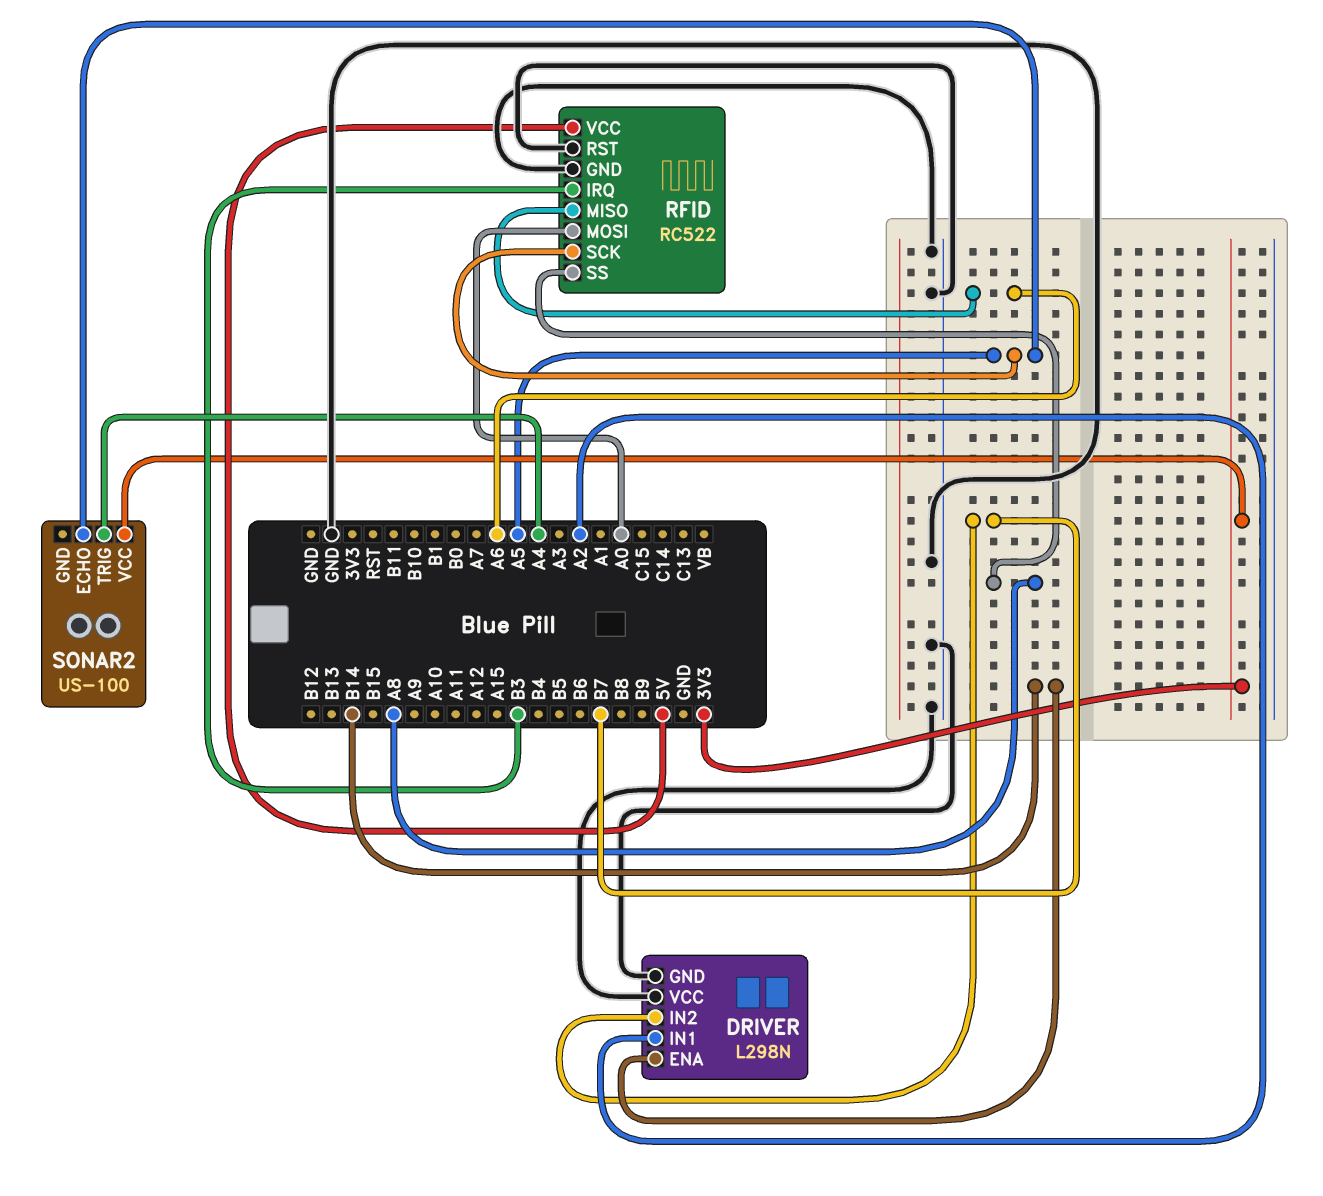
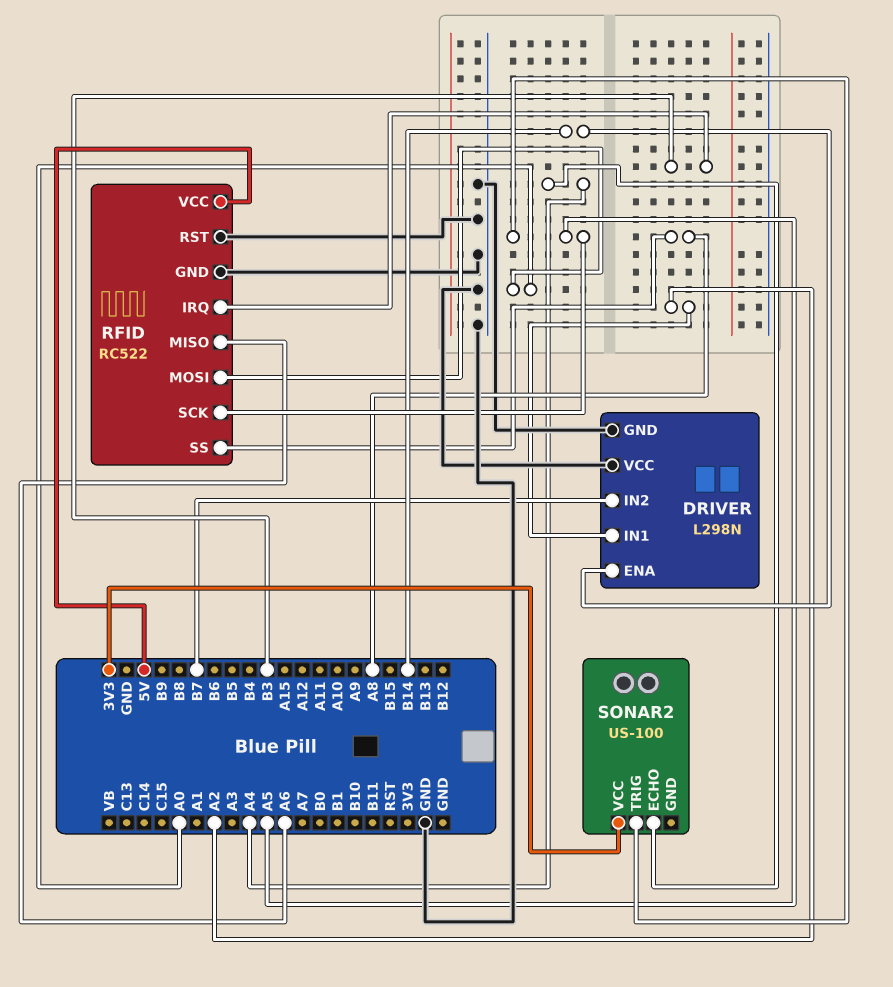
SONAR2 pin ECHO: A5 -> A4
SONAR2 pin TRIG: A4 -> A5

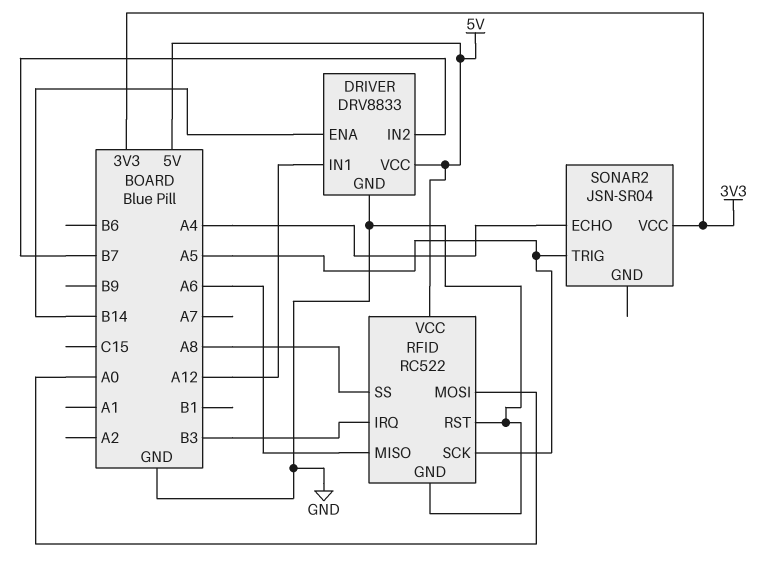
DRIVER: L298N -> DRV8833
DRIVER pin IN1: A2 -> A12
DRIVER pin VCC: GND -> 5V
SONAR2: US-100 -> JSN-SR04

